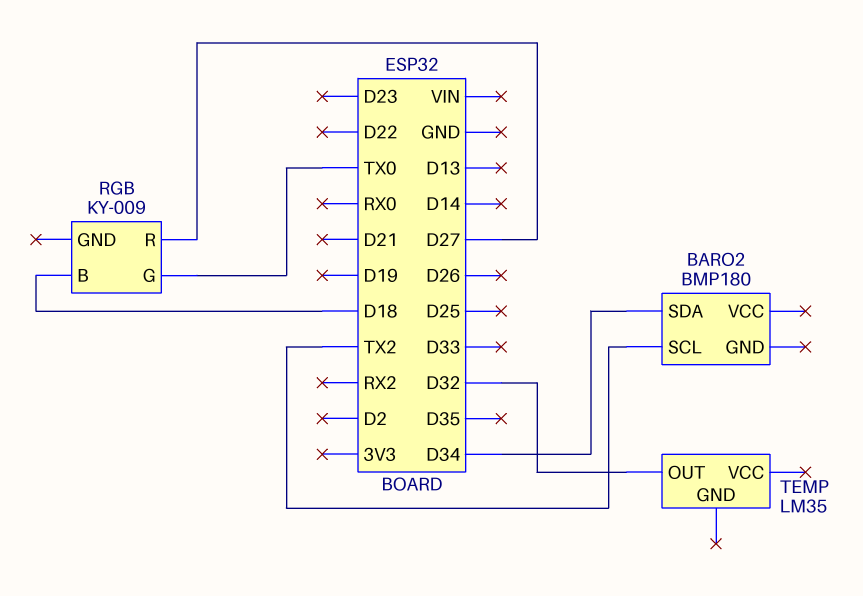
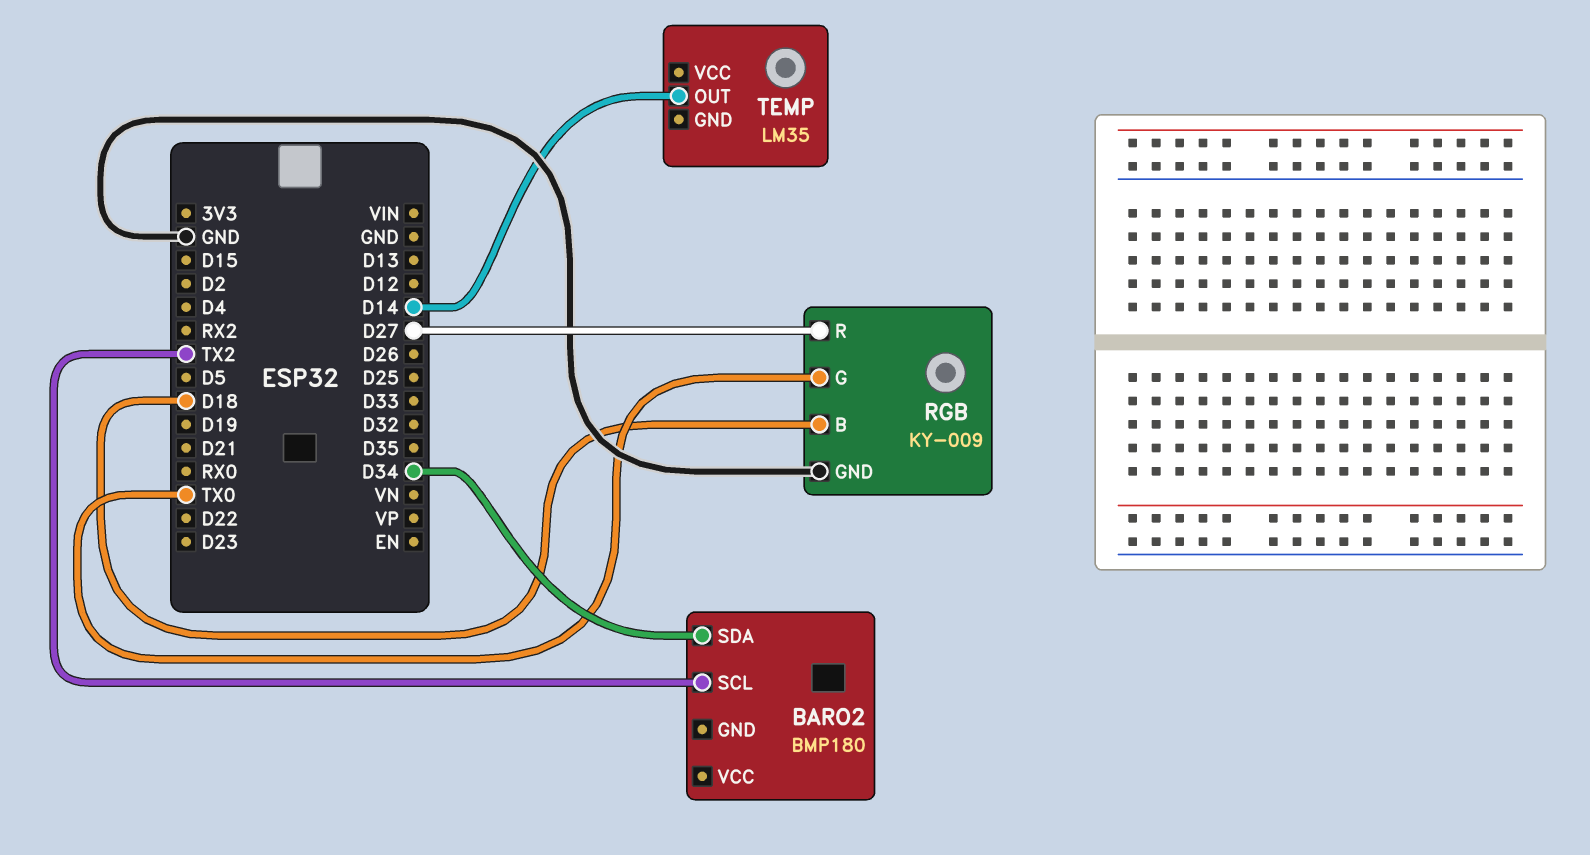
RGB pin GND: none -> GND
TEMP pin OUT: D32 -> D14

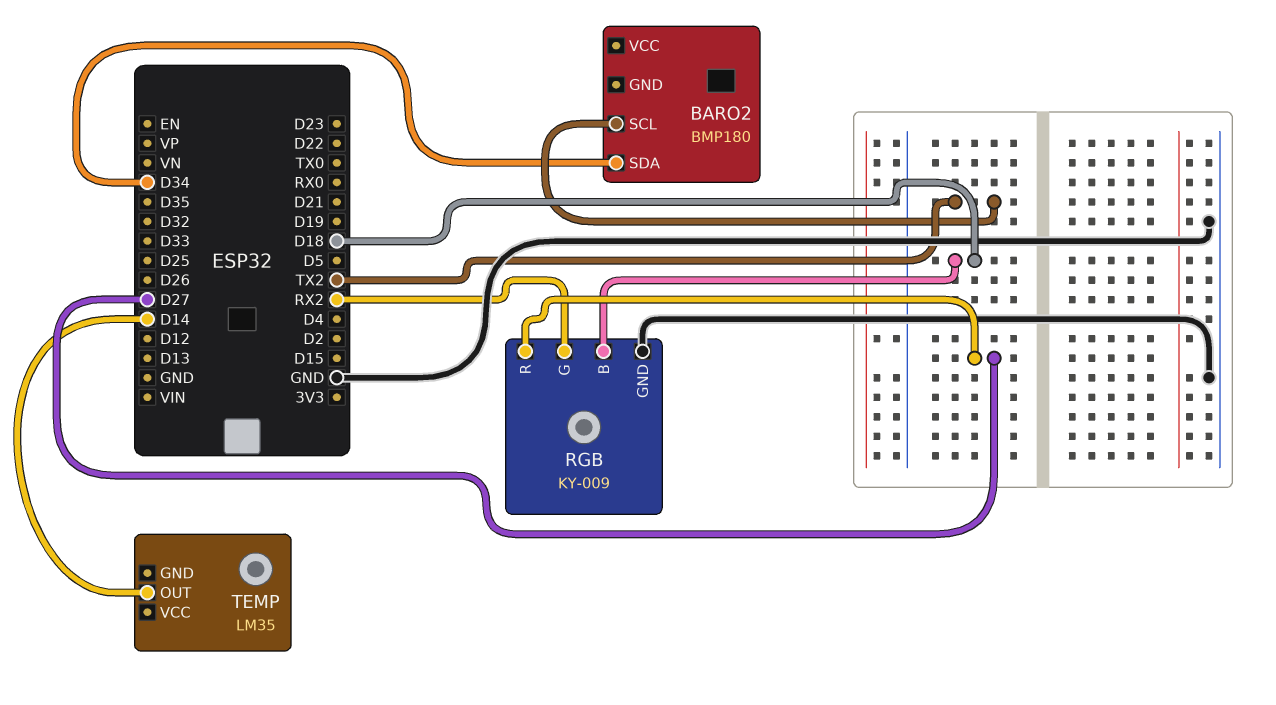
RGB pin G: TX0 -> RX2

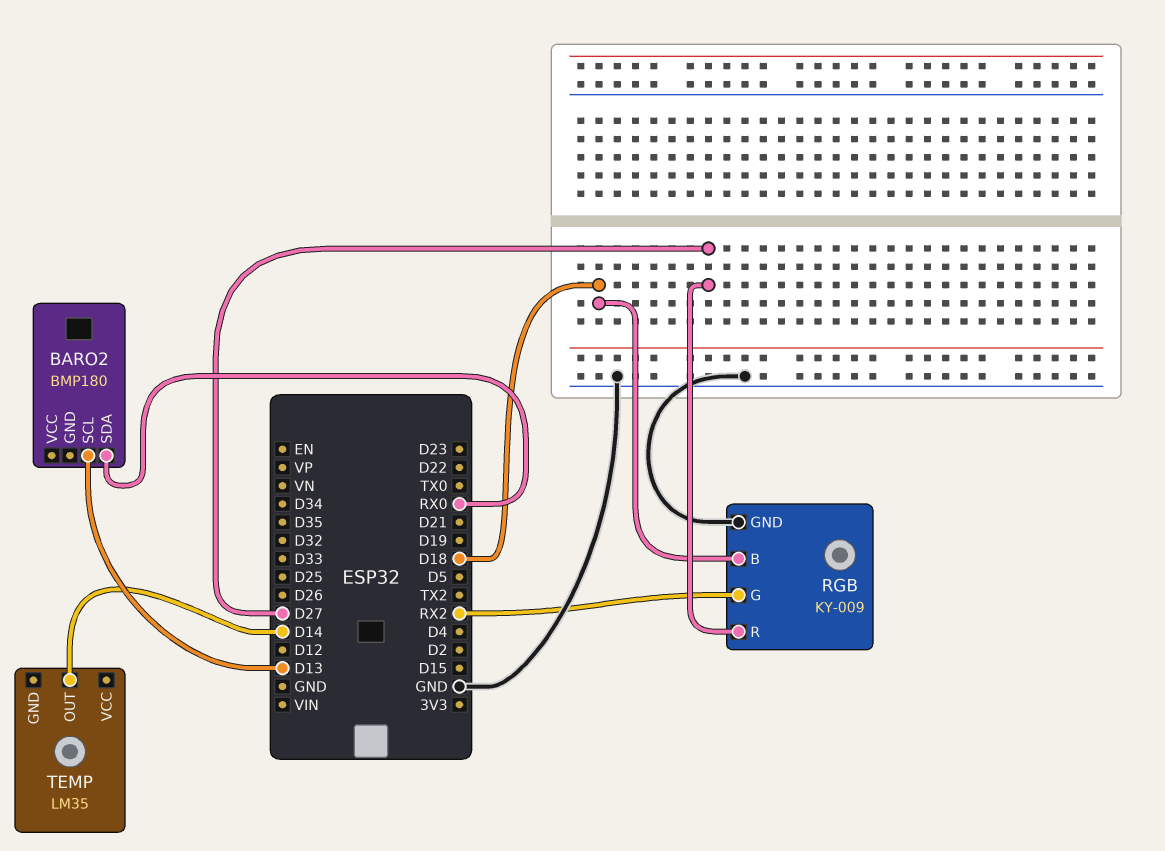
BARO2 pin SCL: TX2 -> D13
BARO2 pin SDA: D34 -> RX0

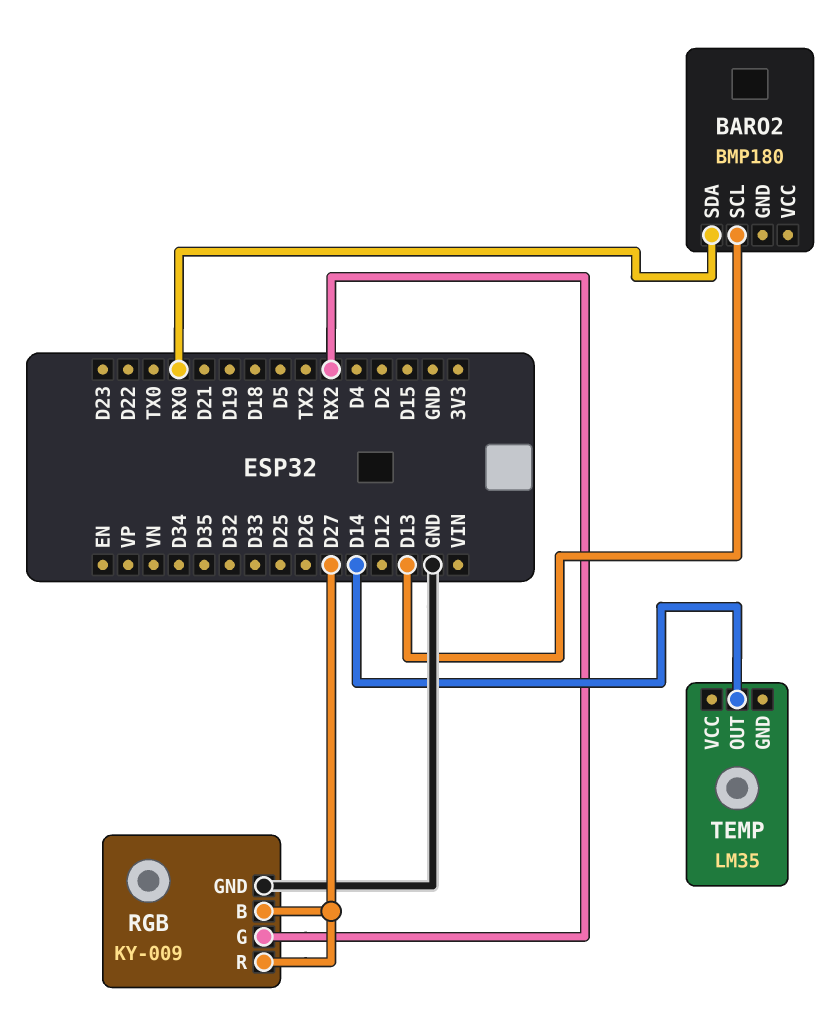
RGB pin B: D18 -> D27

